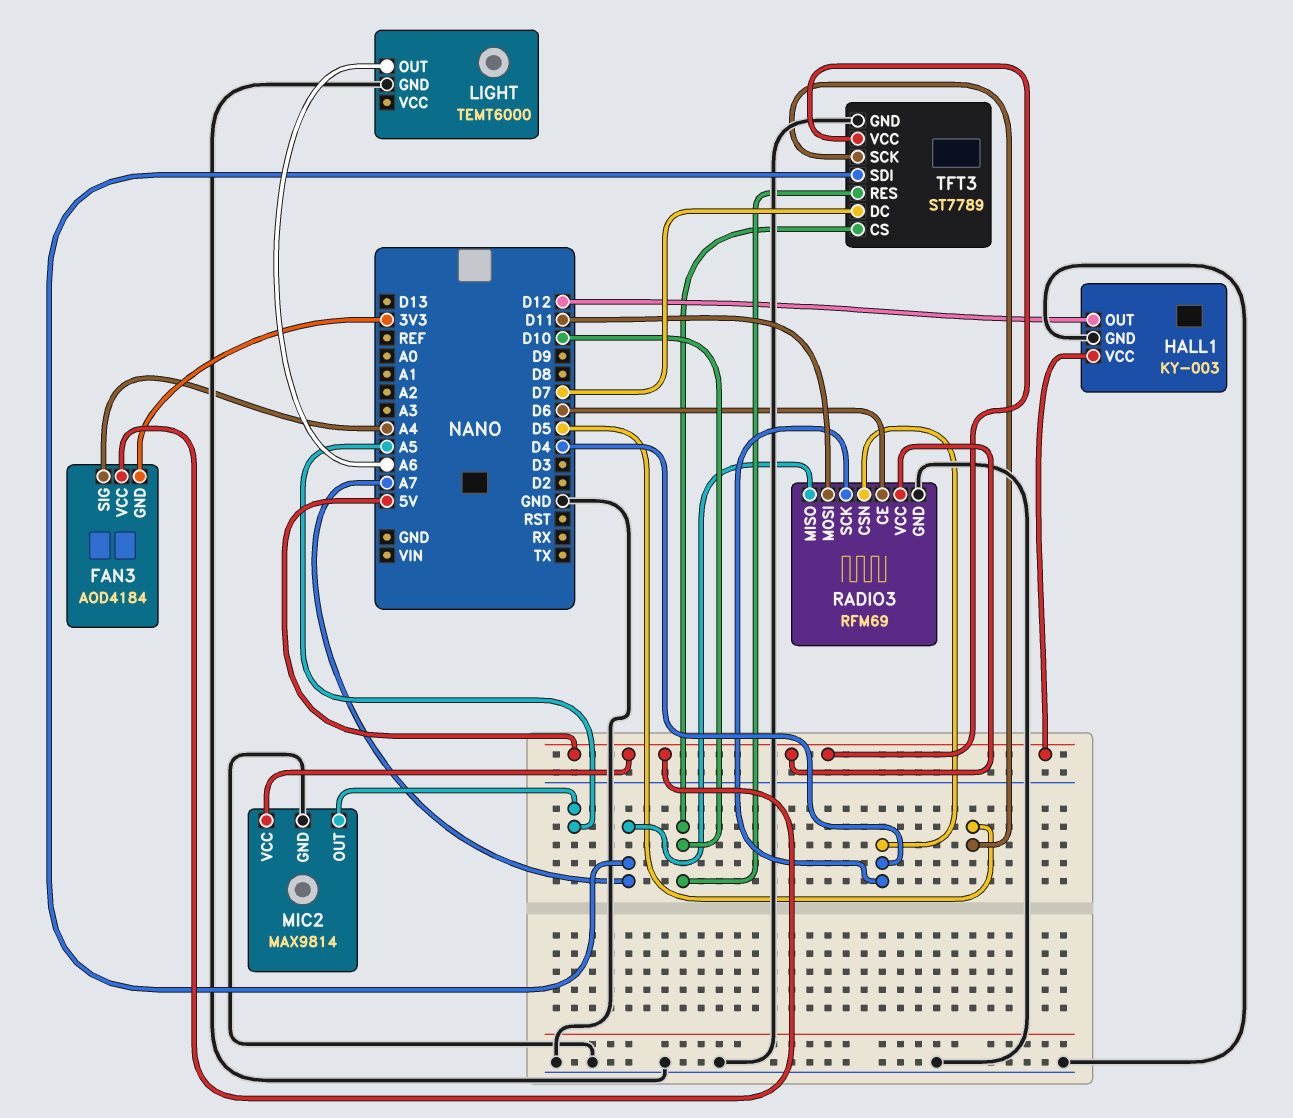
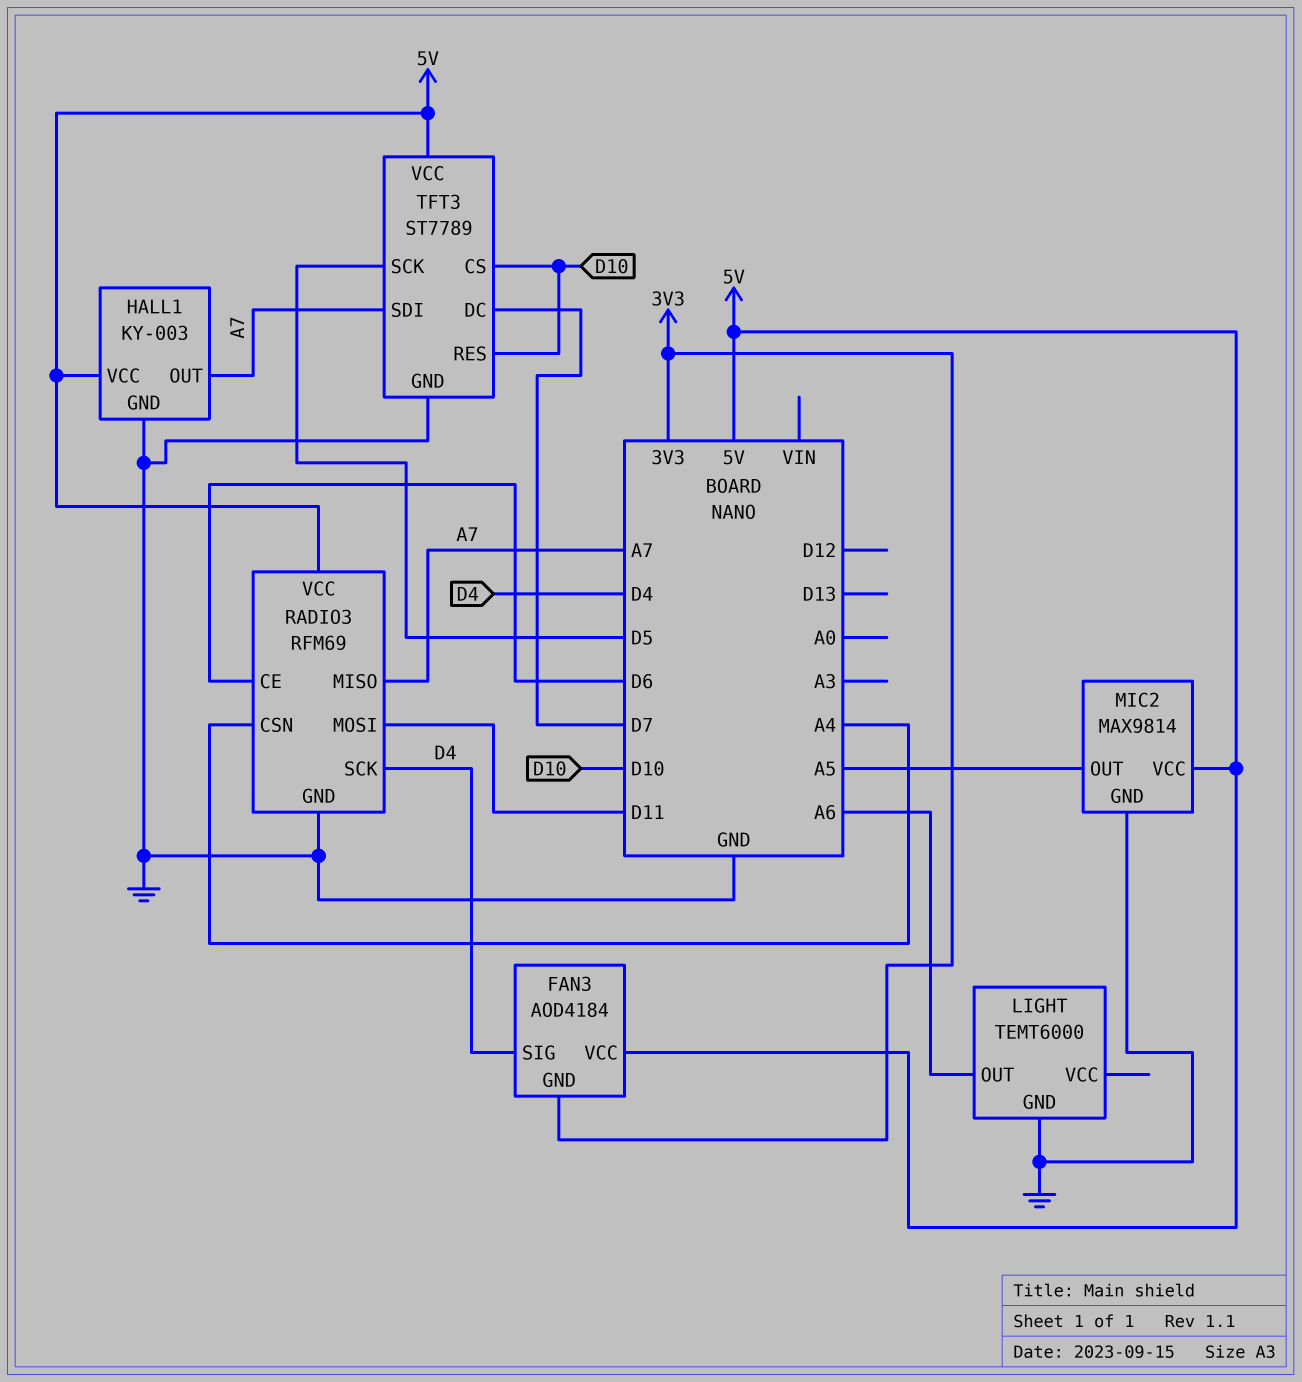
FAN3 pin SIG: A4 -> D4
HALL1 pin OUT: D12 -> A7
RADIO3 pin CSN: D4 -> A4

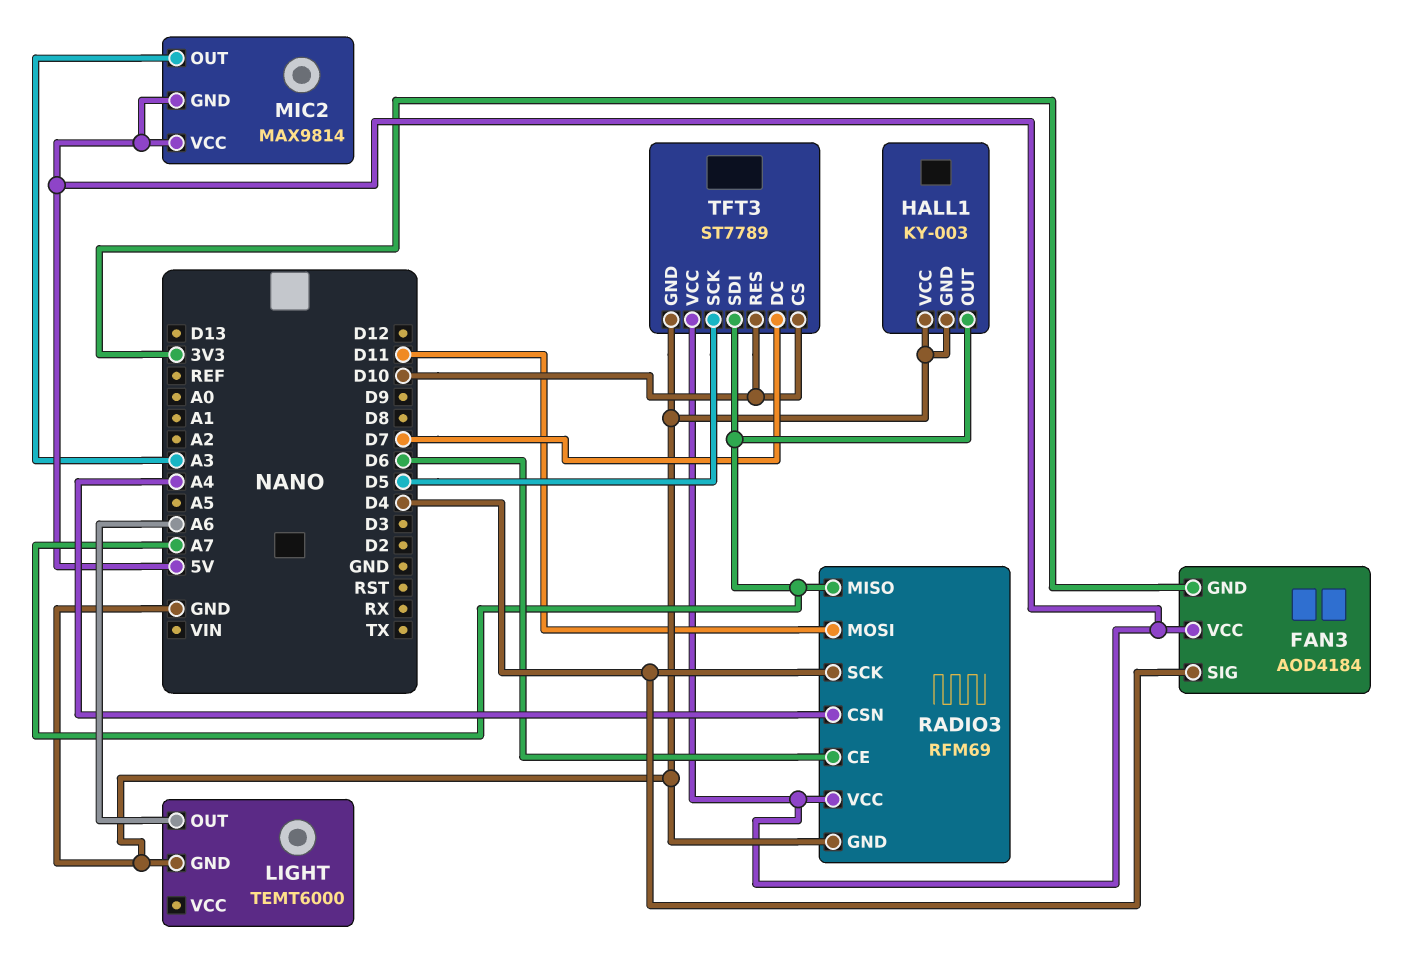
HALL1 pin VCC: 5V -> GND
MIC2 pin GND: GND -> 5V
MIC2 pin OUT: A5 -> A3

